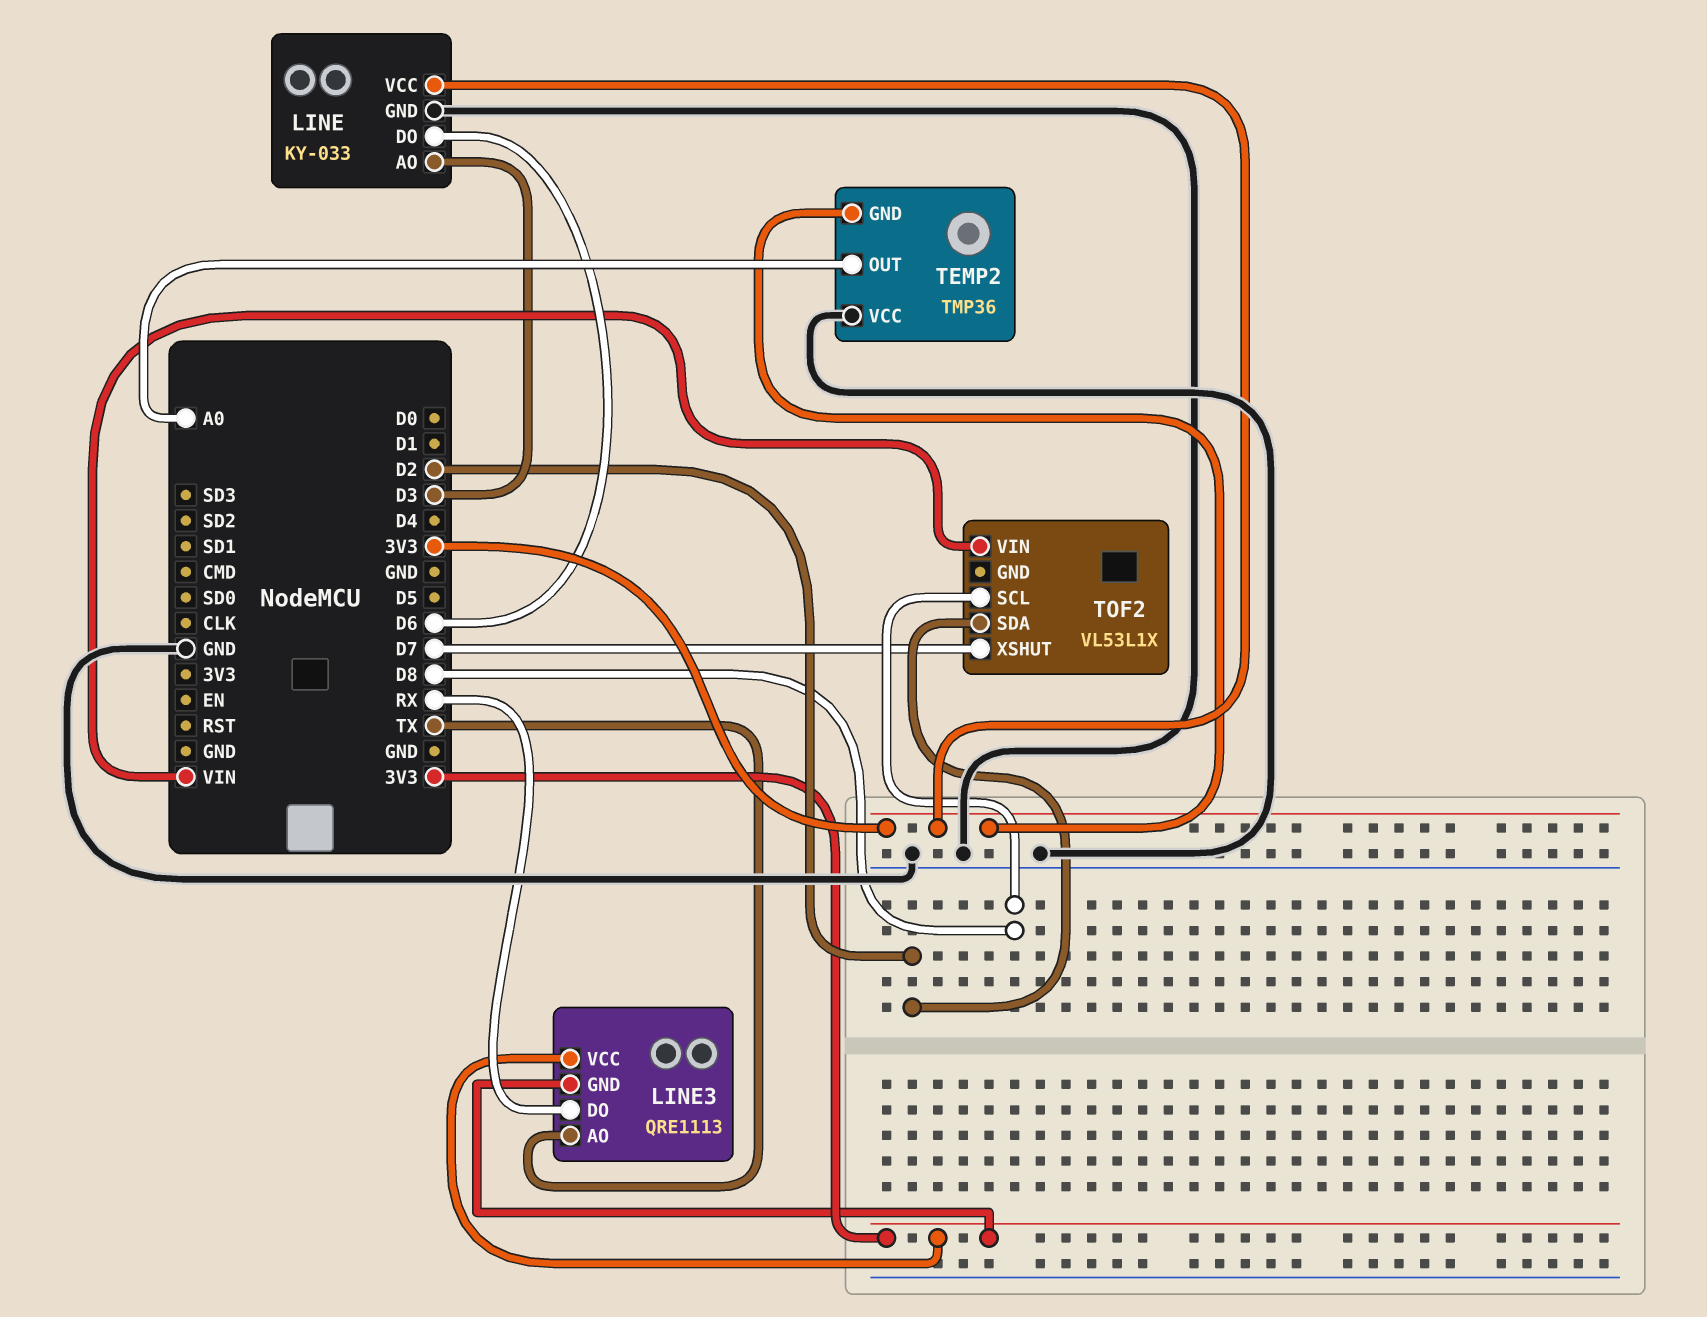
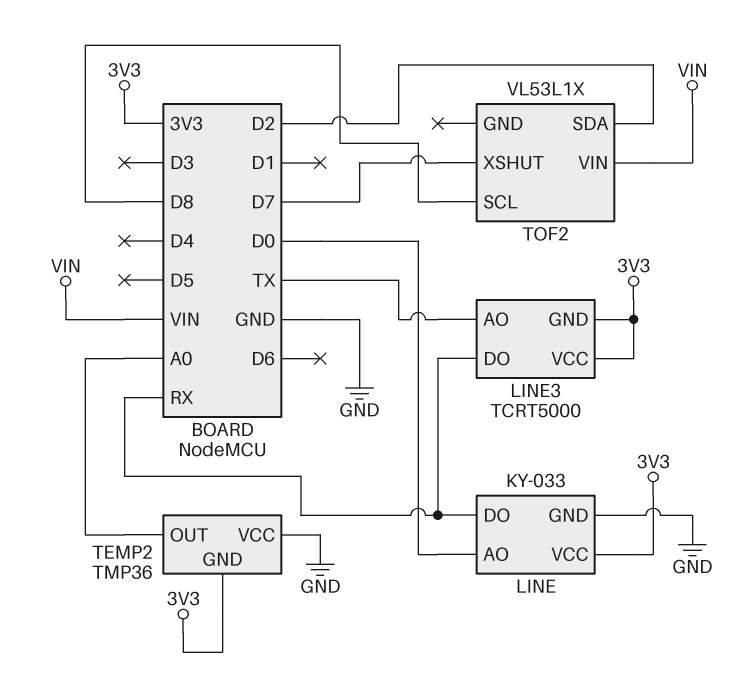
LINE pin AO: D3 -> D0
LINE pin DO: D6 -> RX
LINE3: QRE1113 -> TCRT5000

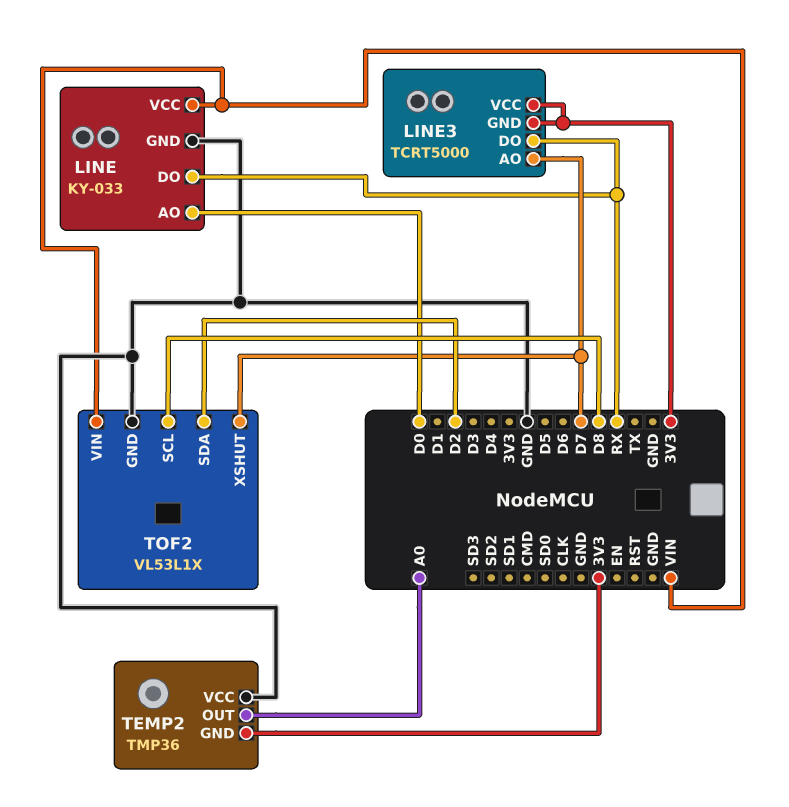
LINE pin VCC: 3V3 -> VIN
LINE3 pin AO: TX -> D7
TOF2 pin GND: none -> GND

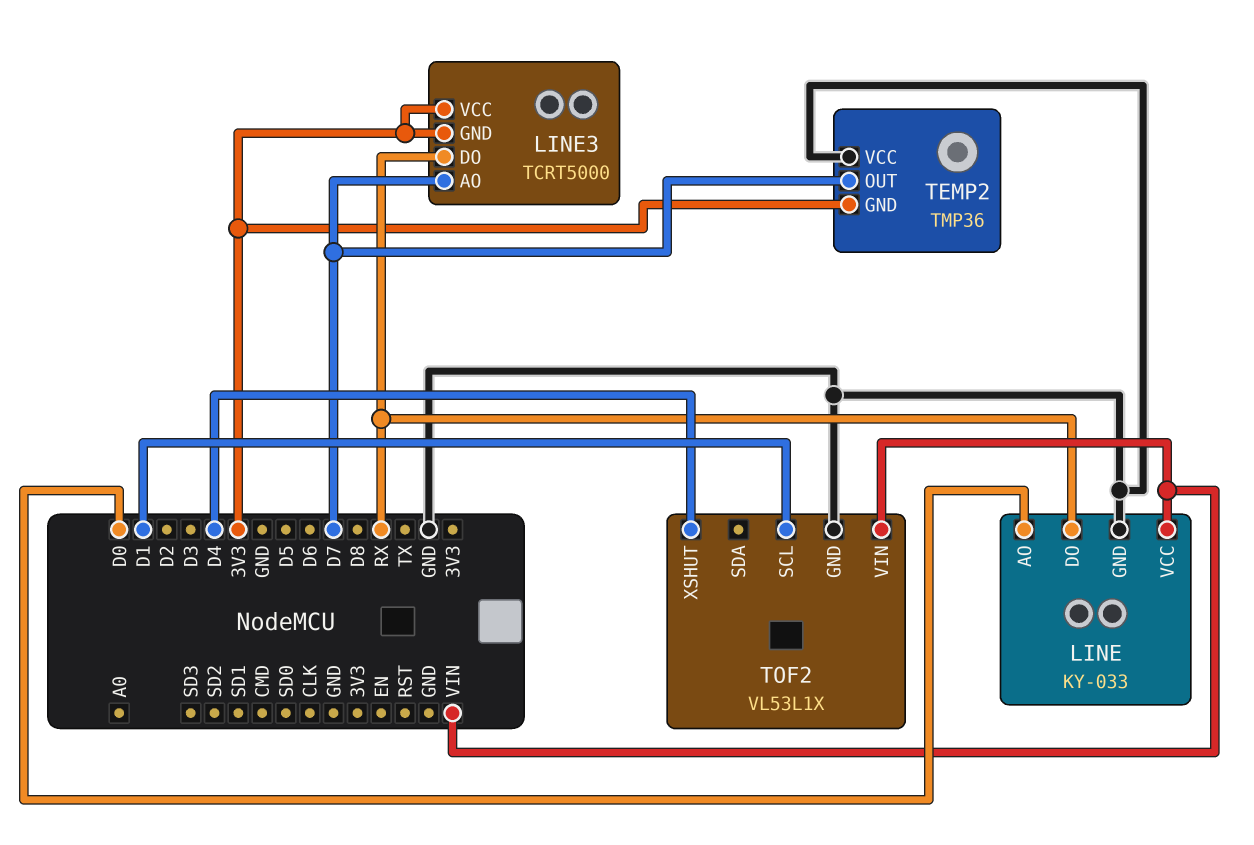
TEMP2 pin OUT: A0 -> D7
TOF2 pin SCL: D8 -> D1
TOF2 pin SDA: D2 -> none
TOF2 pin XSHUT: D7 -> D4

